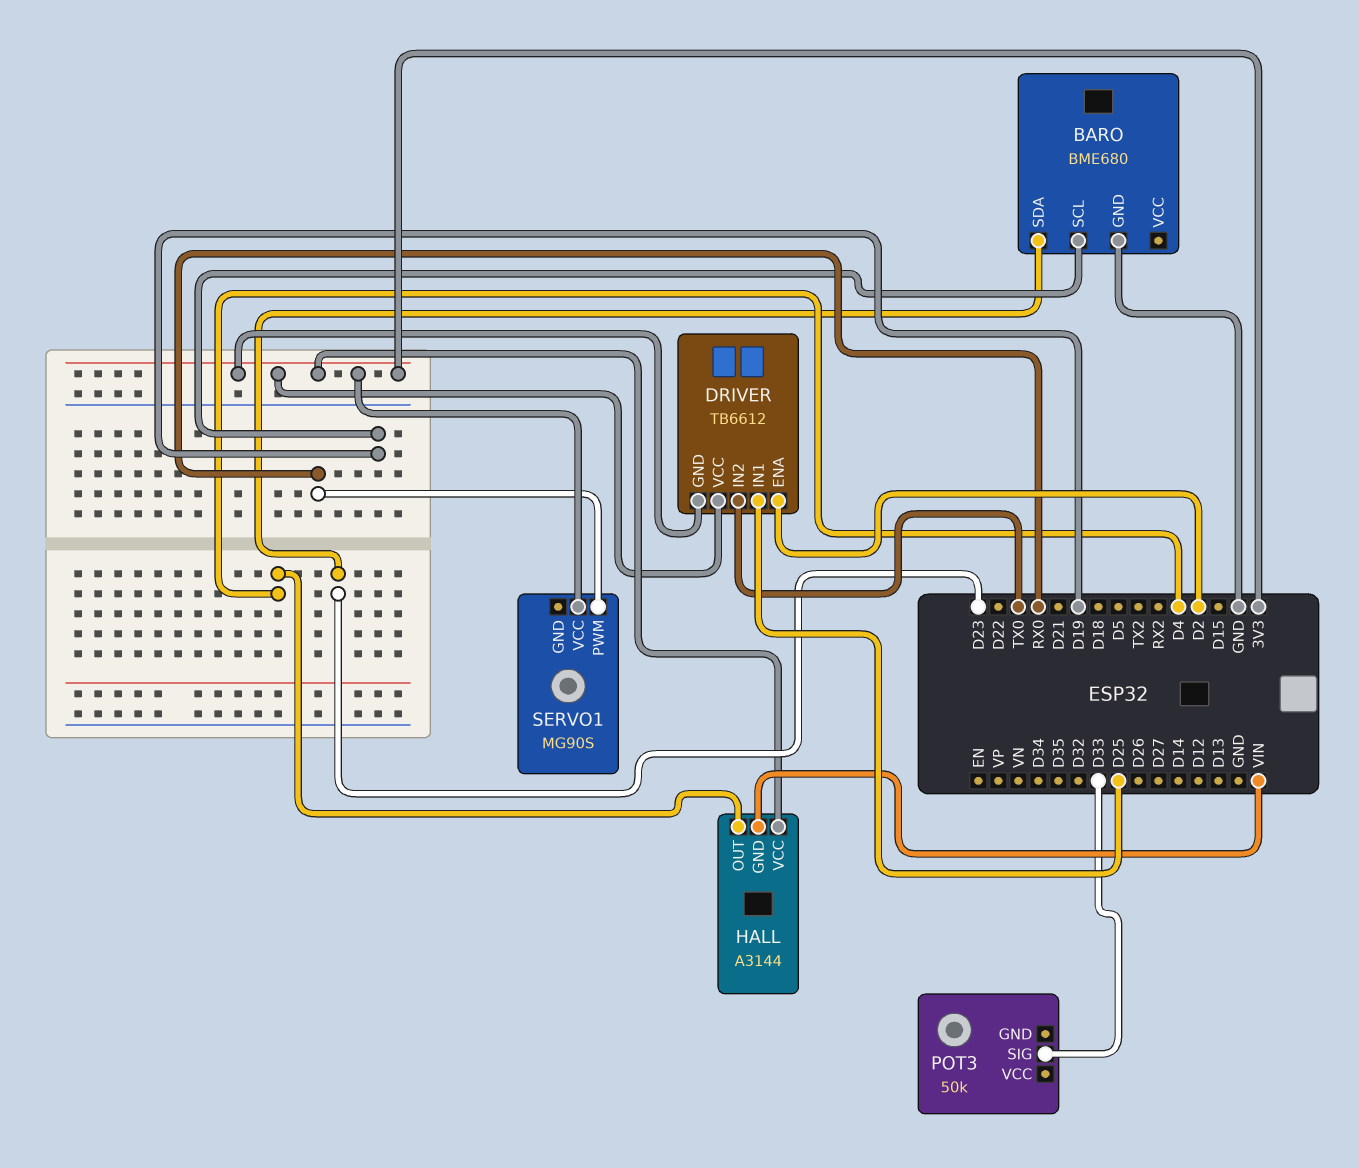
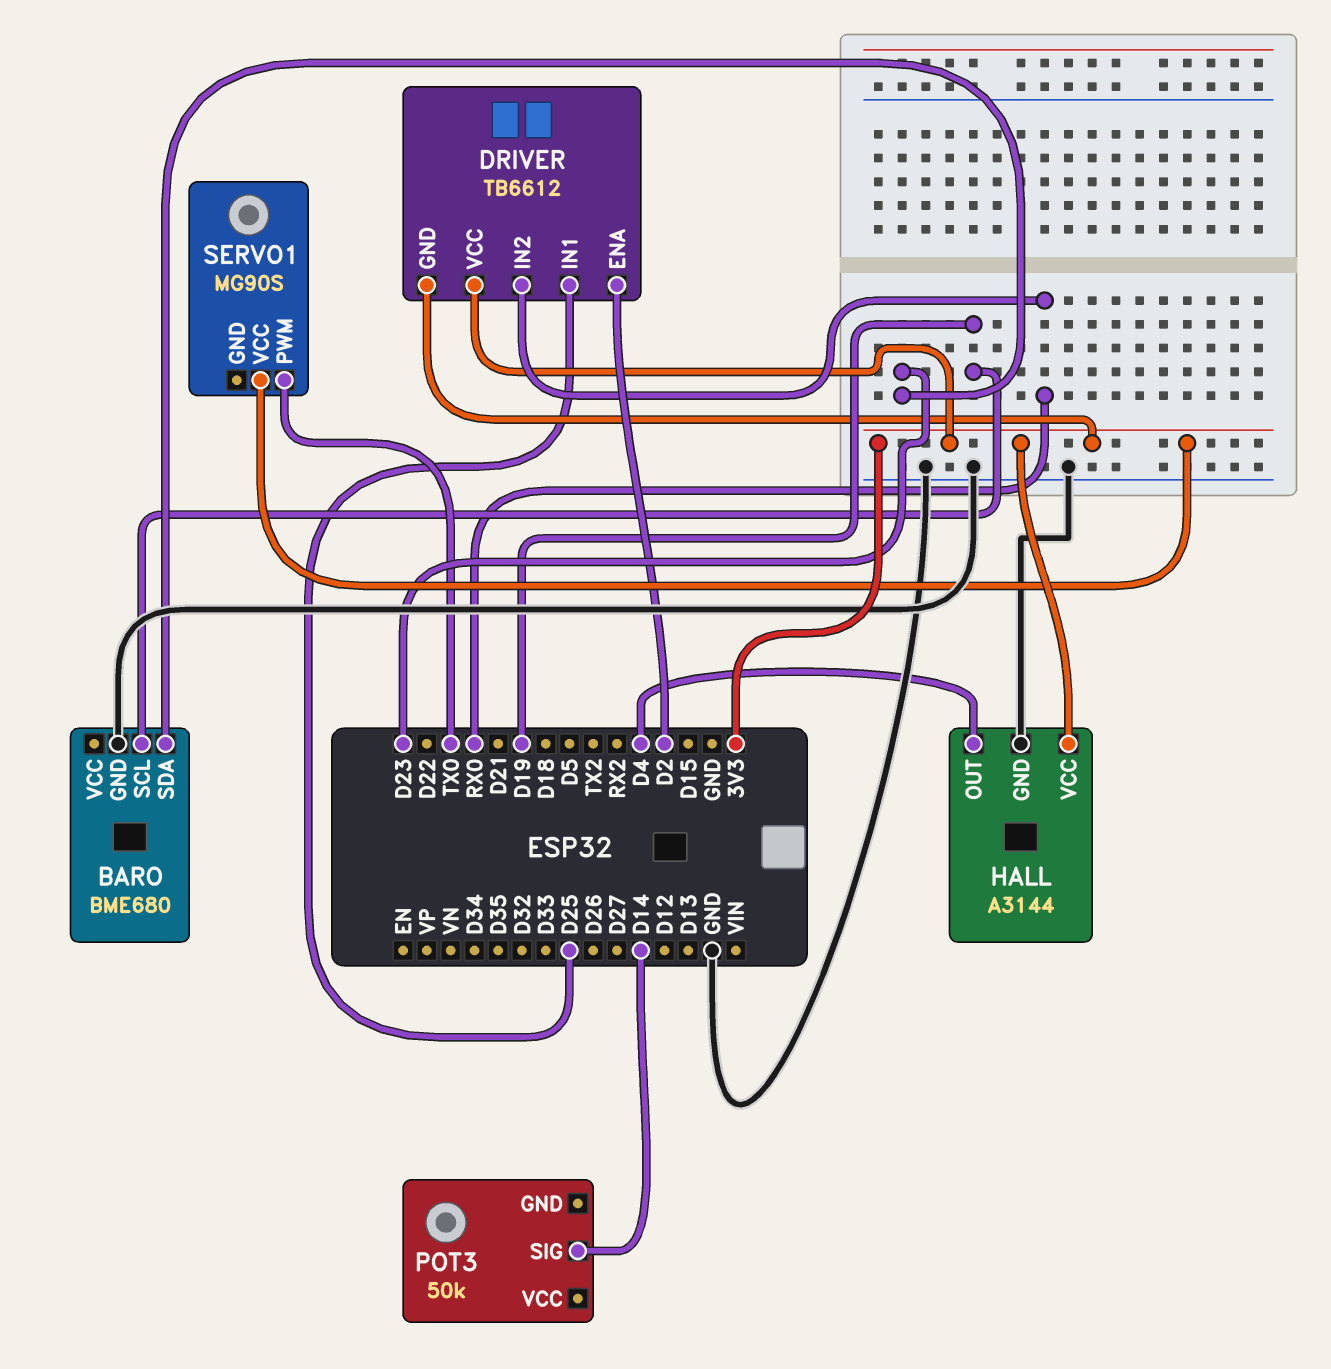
DRIVER pin IN2: TX0 -> RX0
HALL pin GND: VIN -> GND
POT3 pin SIG: D33 -> D14
SERVO1 pin PWM: RX0 -> TX0

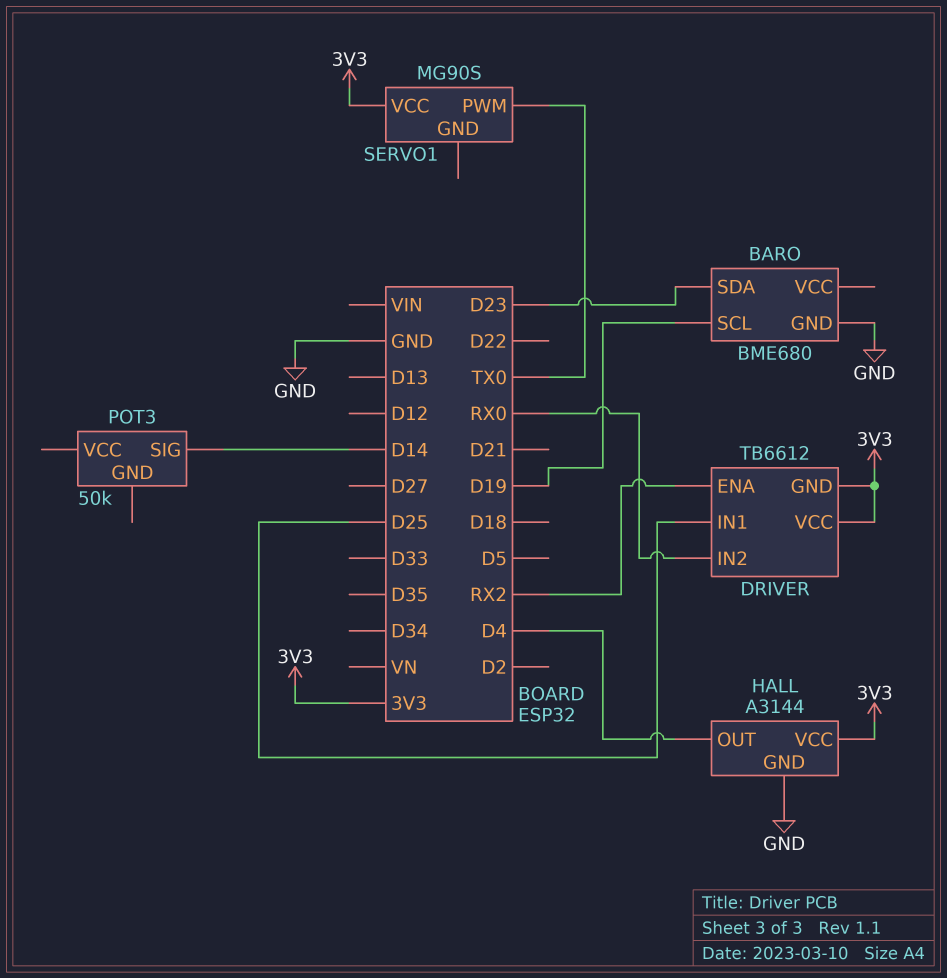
DRIVER pin ENA: D2 -> RX2

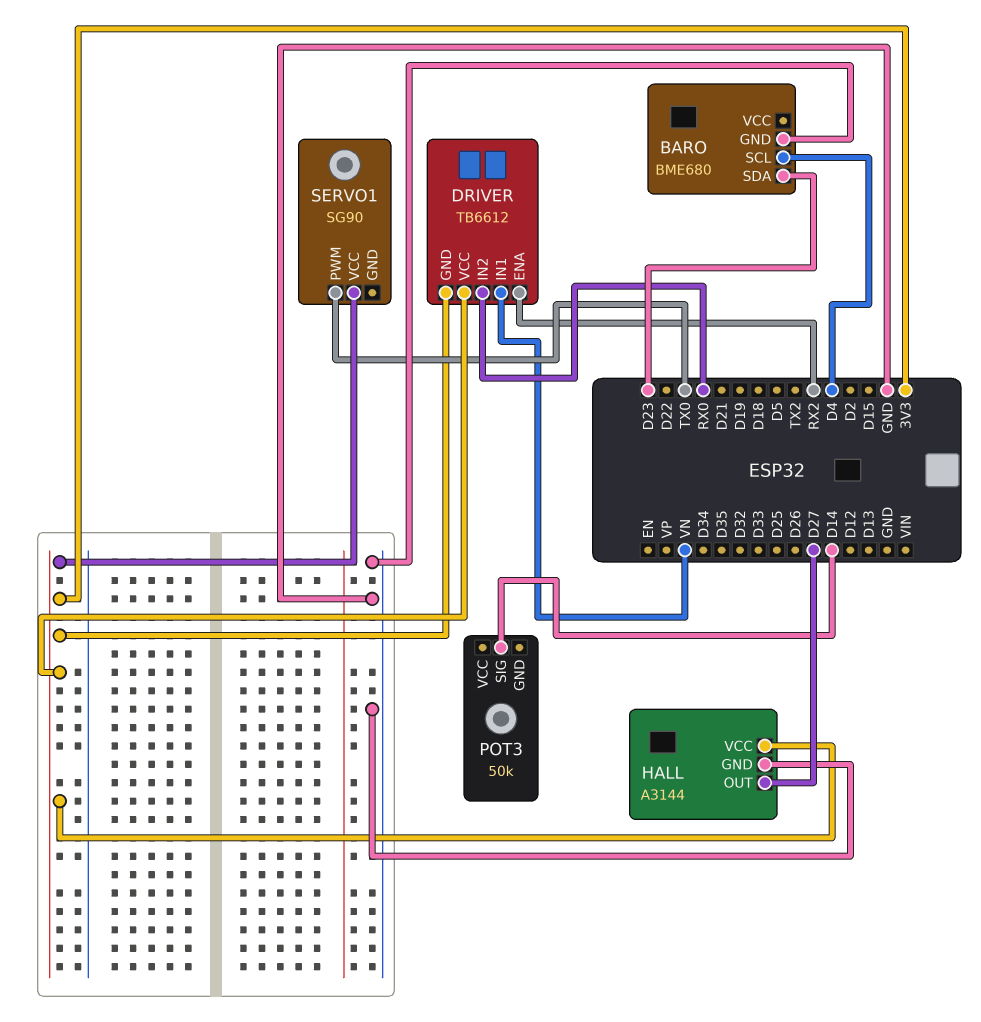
BARO pin SCL: D19 -> D4
DRIVER pin IN1: D25 -> VN
HALL pin OUT: D4 -> D27
SERVO1: MG90S -> SG90

